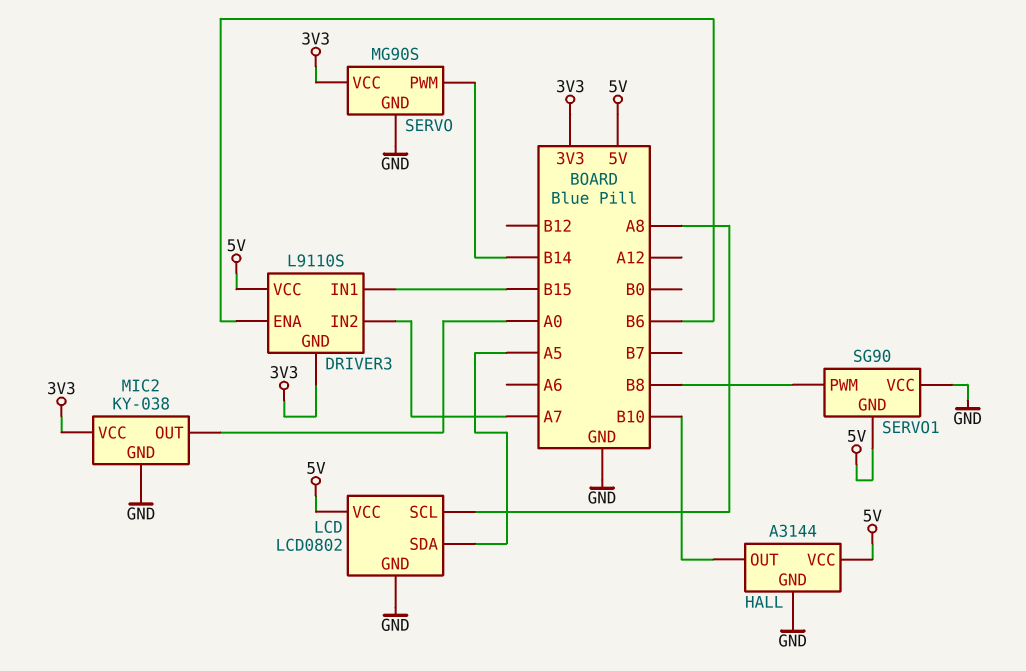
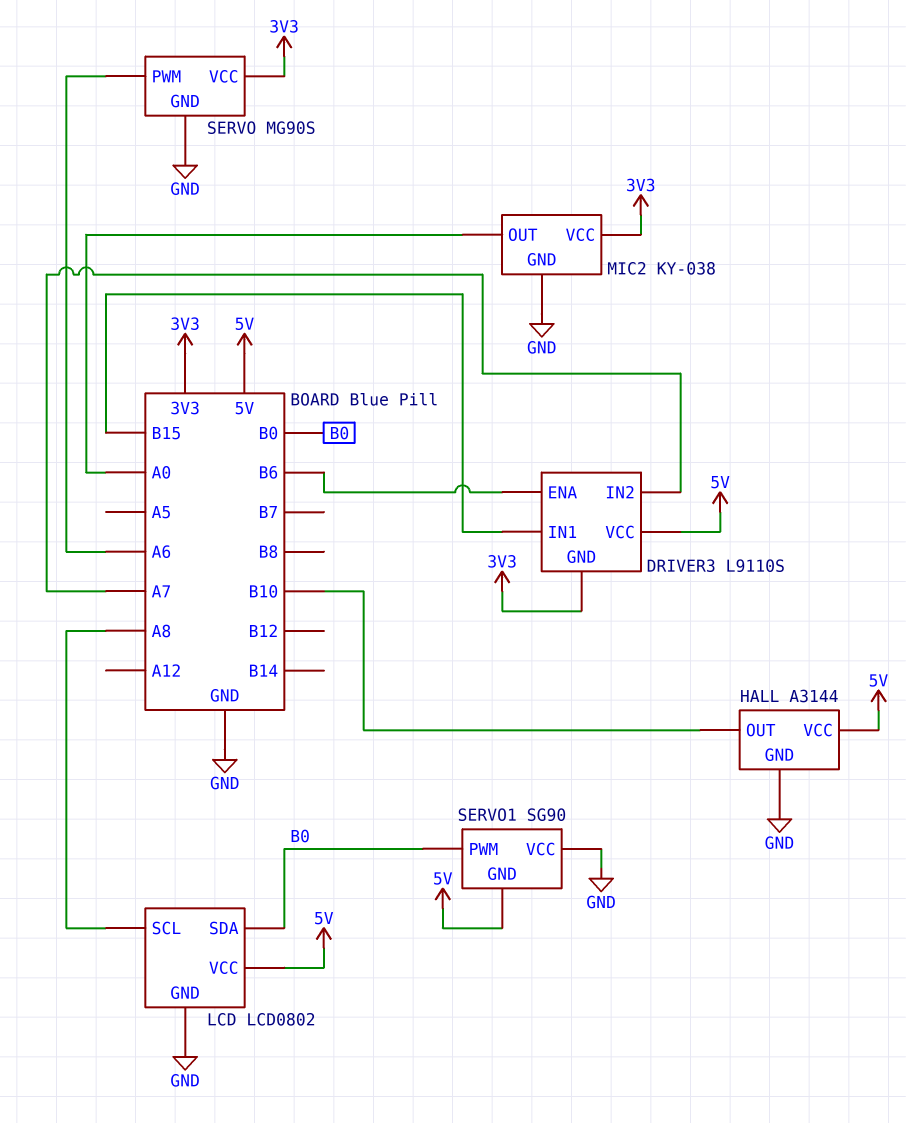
LCD pin SDA: A5 -> B0
SERVO pin PWM: B14 -> A6
SERVO1 pin PWM: B8 -> B0

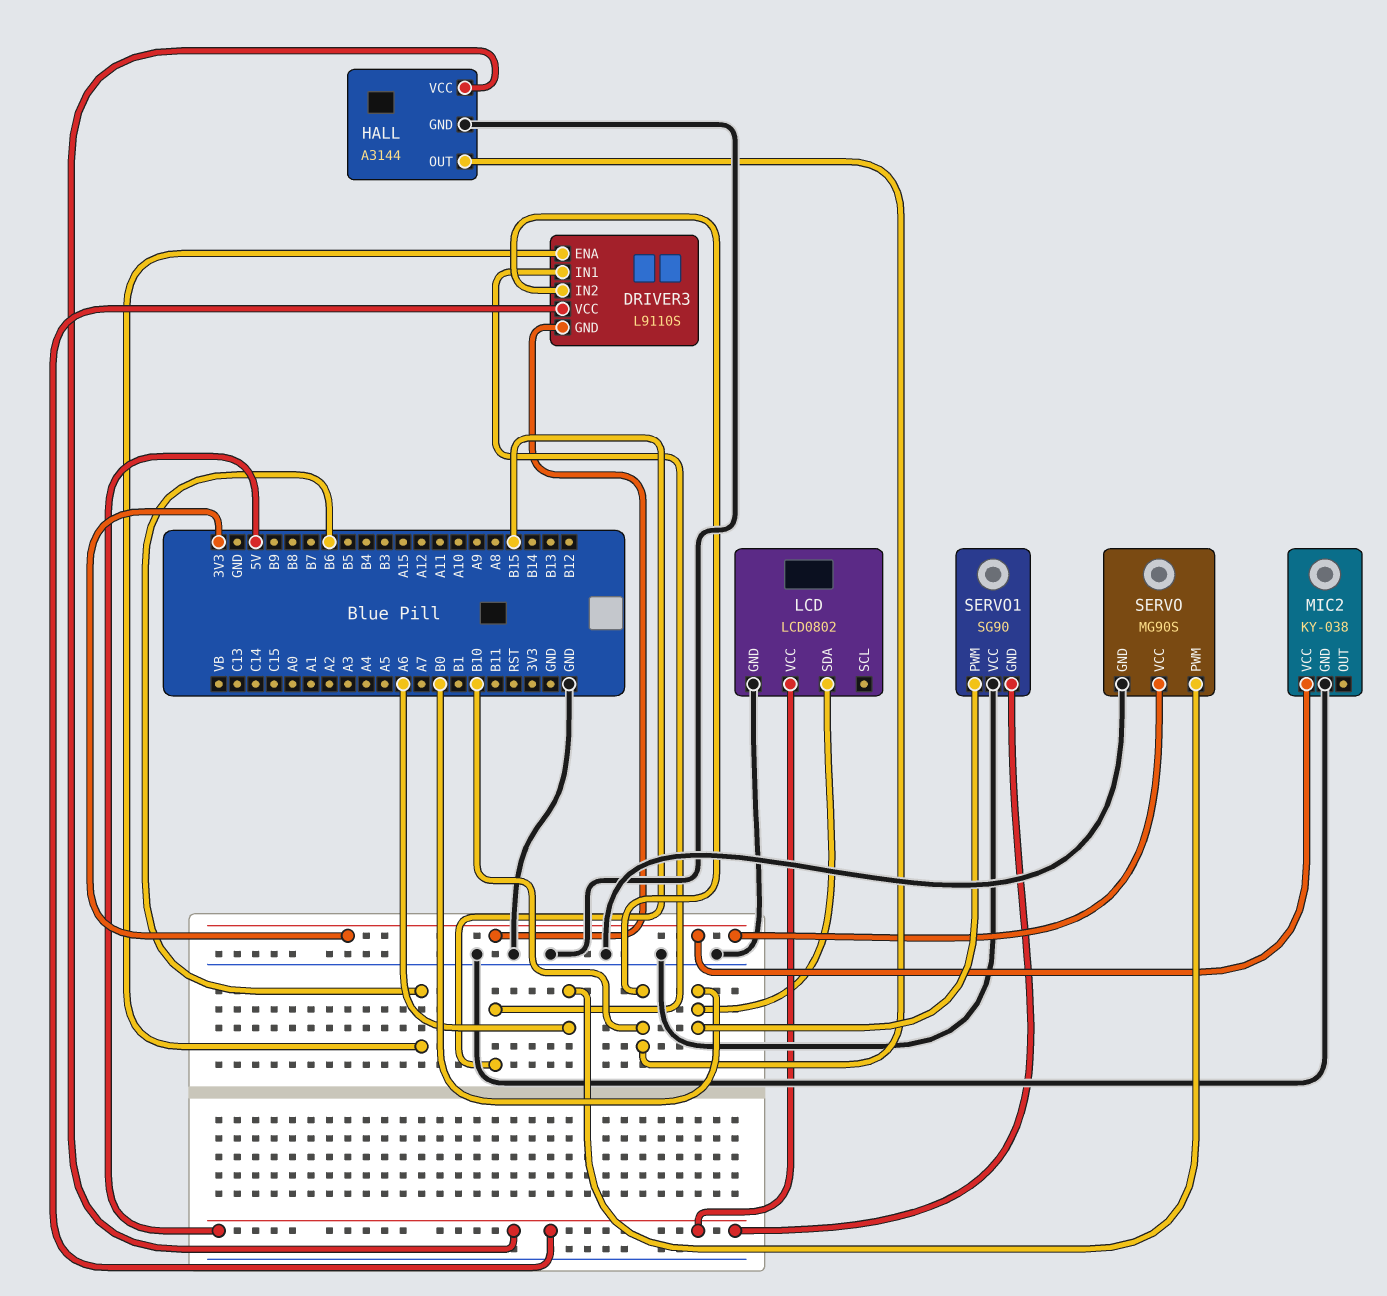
DRIVER3 pin IN2: A7 -> B10
LCD pin SCL: A8 -> none
MIC2 pin OUT: A0 -> none

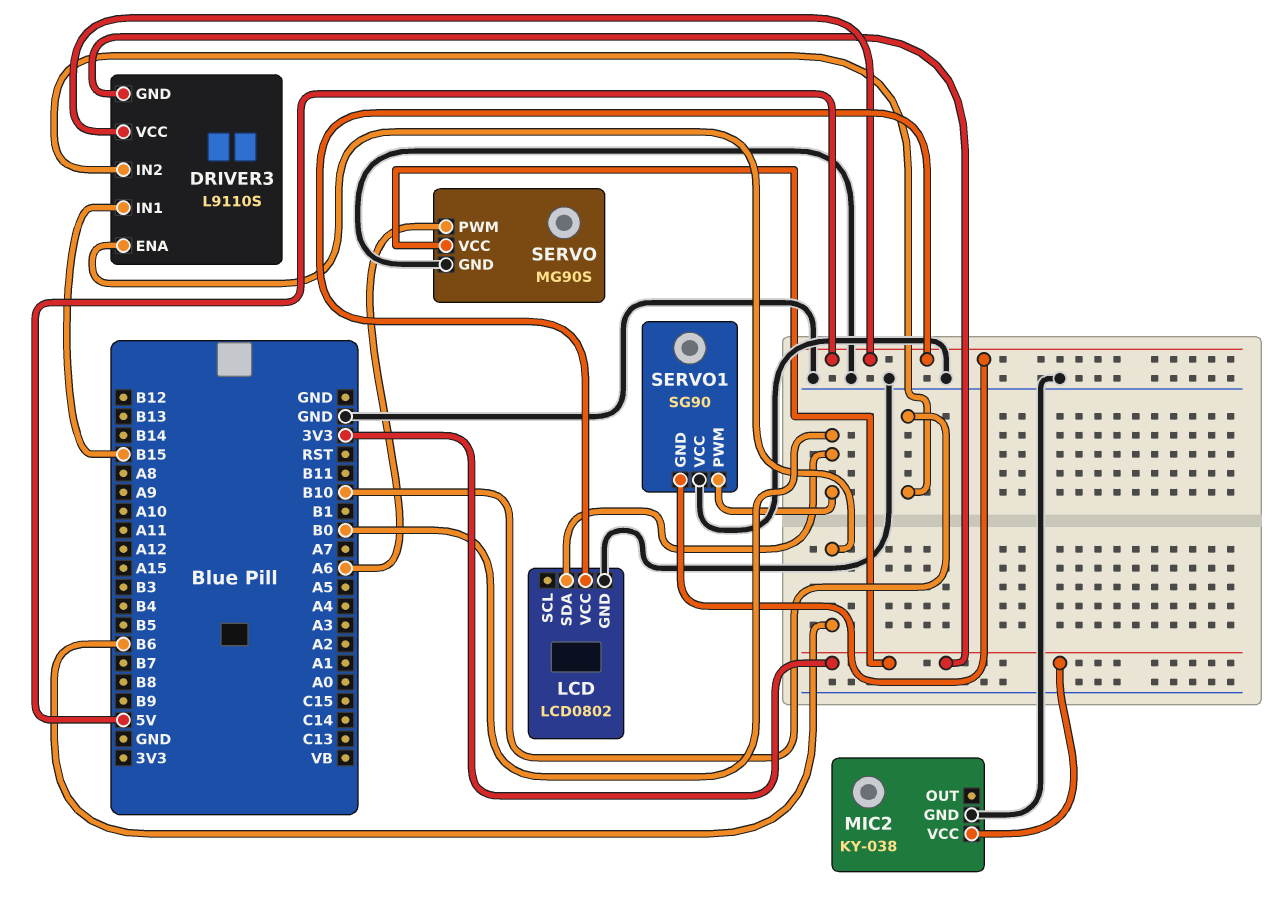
HALL: A3144 -> none
HALL pin GND: GND -> none
HALL pin OUT: B10 -> none
HALL pin VCC: 5V -> none

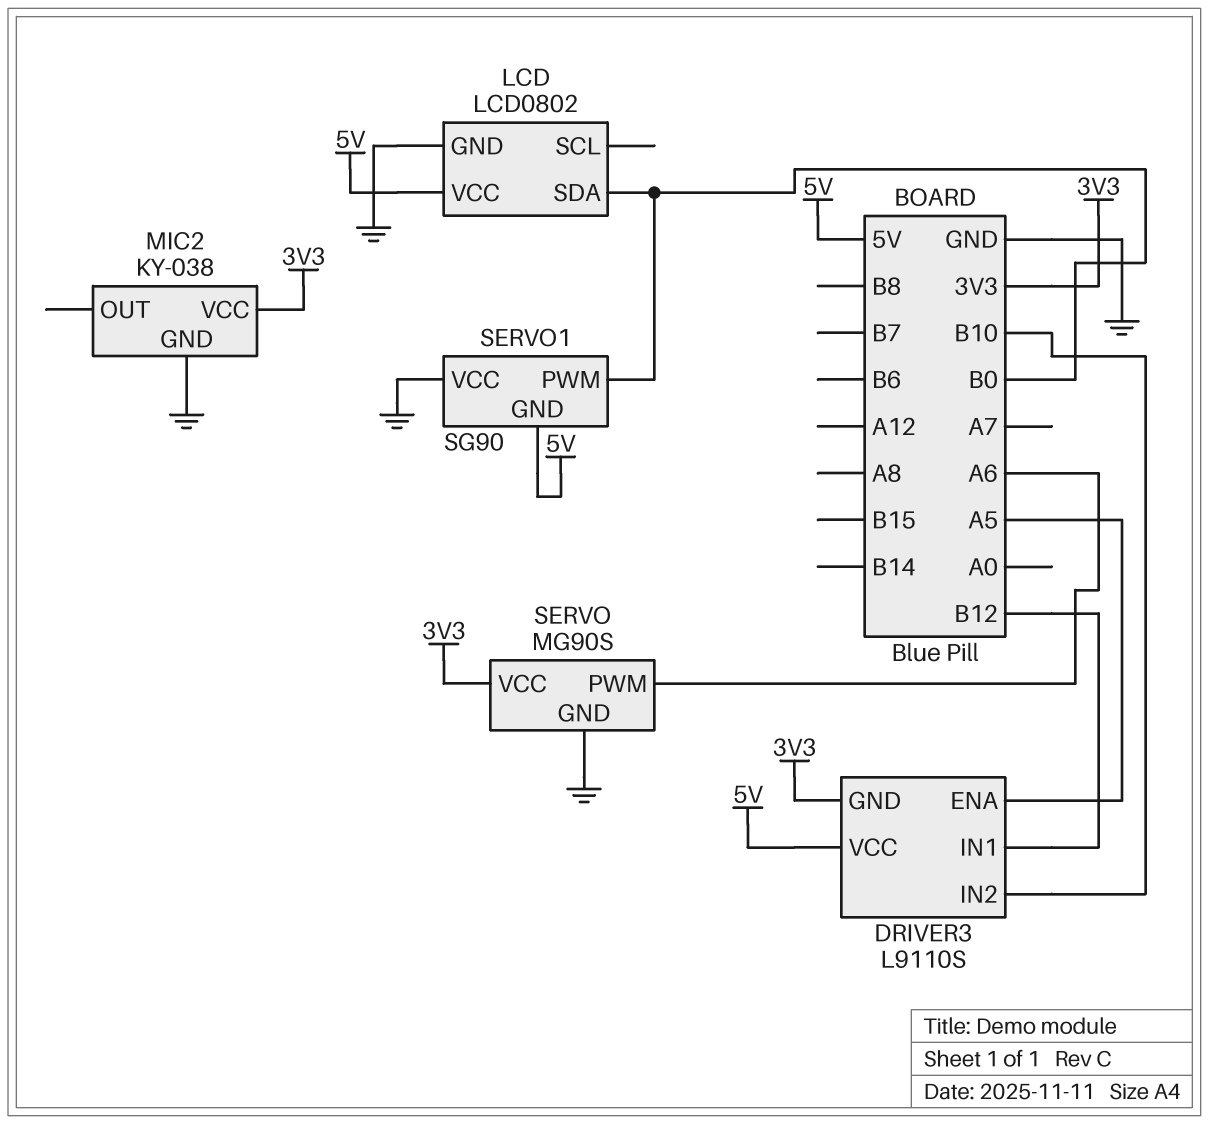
DRIVER3 pin ENA: B6 -> A5
DRIVER3 pin IN1: B15 -> B12

